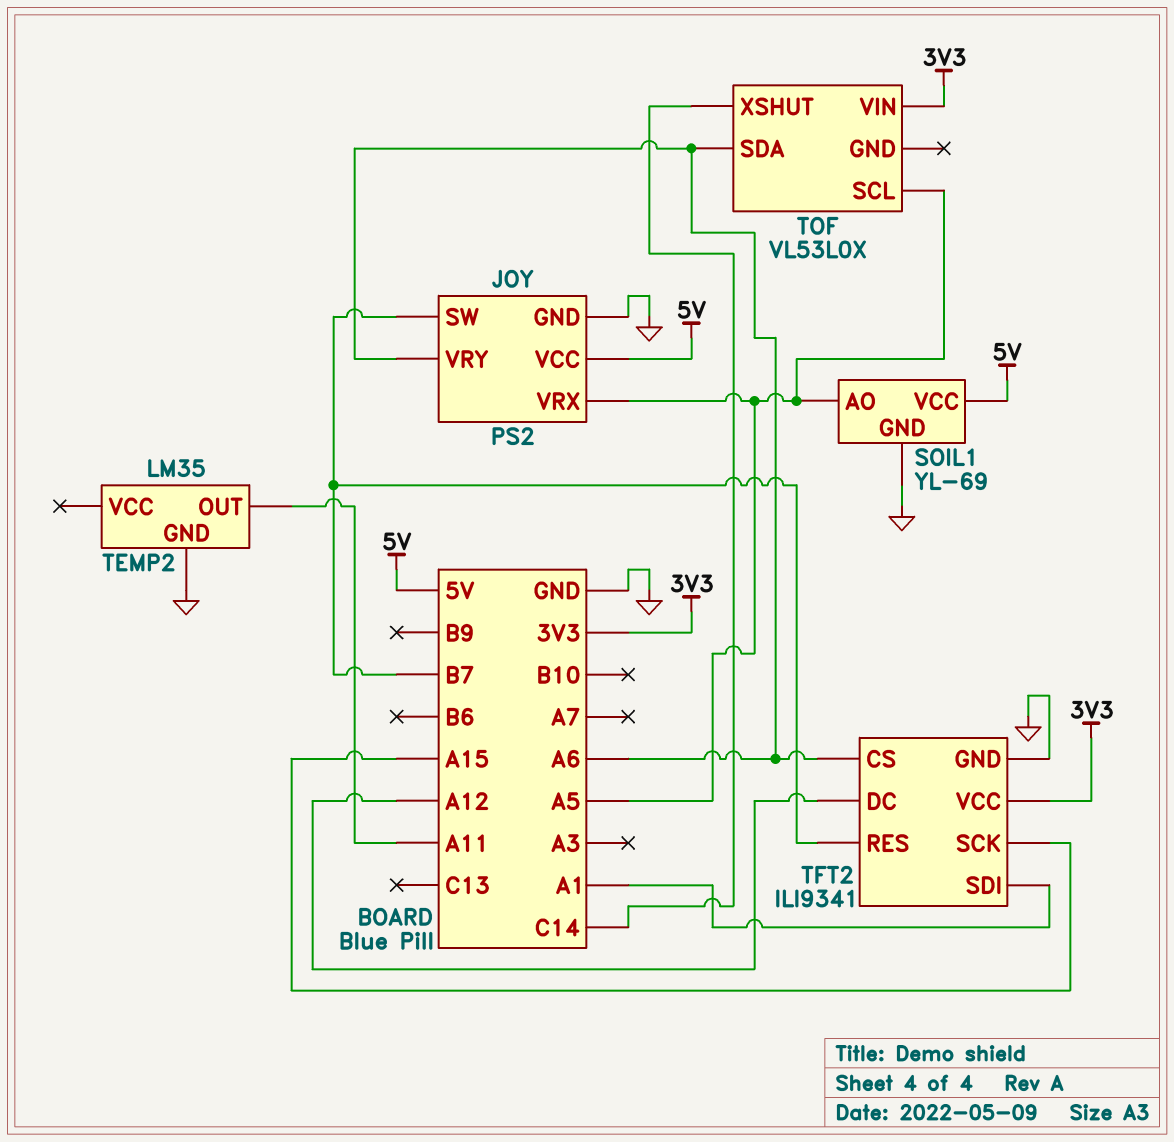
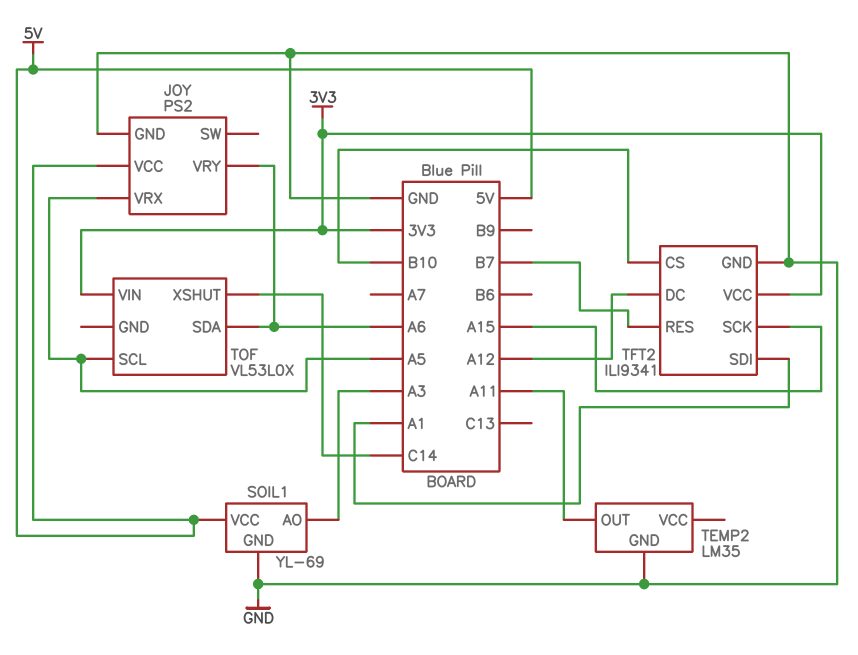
JOY pin SW: B7 -> none
SOIL1 pin AO: A5 -> A3
TFT2 pin CS: A6 -> B10

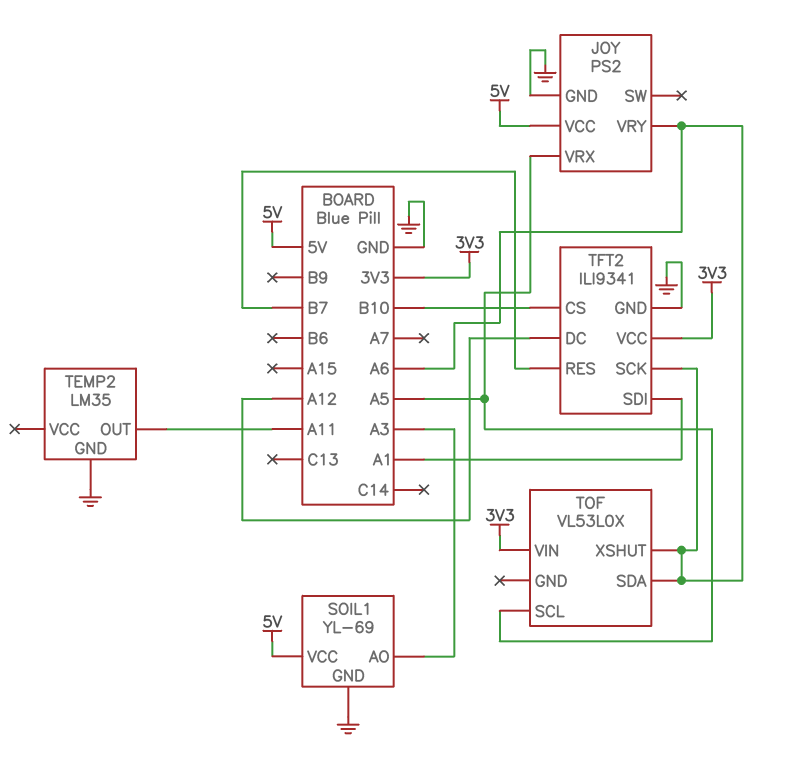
TFT2 pin SCK: A15 -> A6
TOF pin XSHUT: C14 -> A6

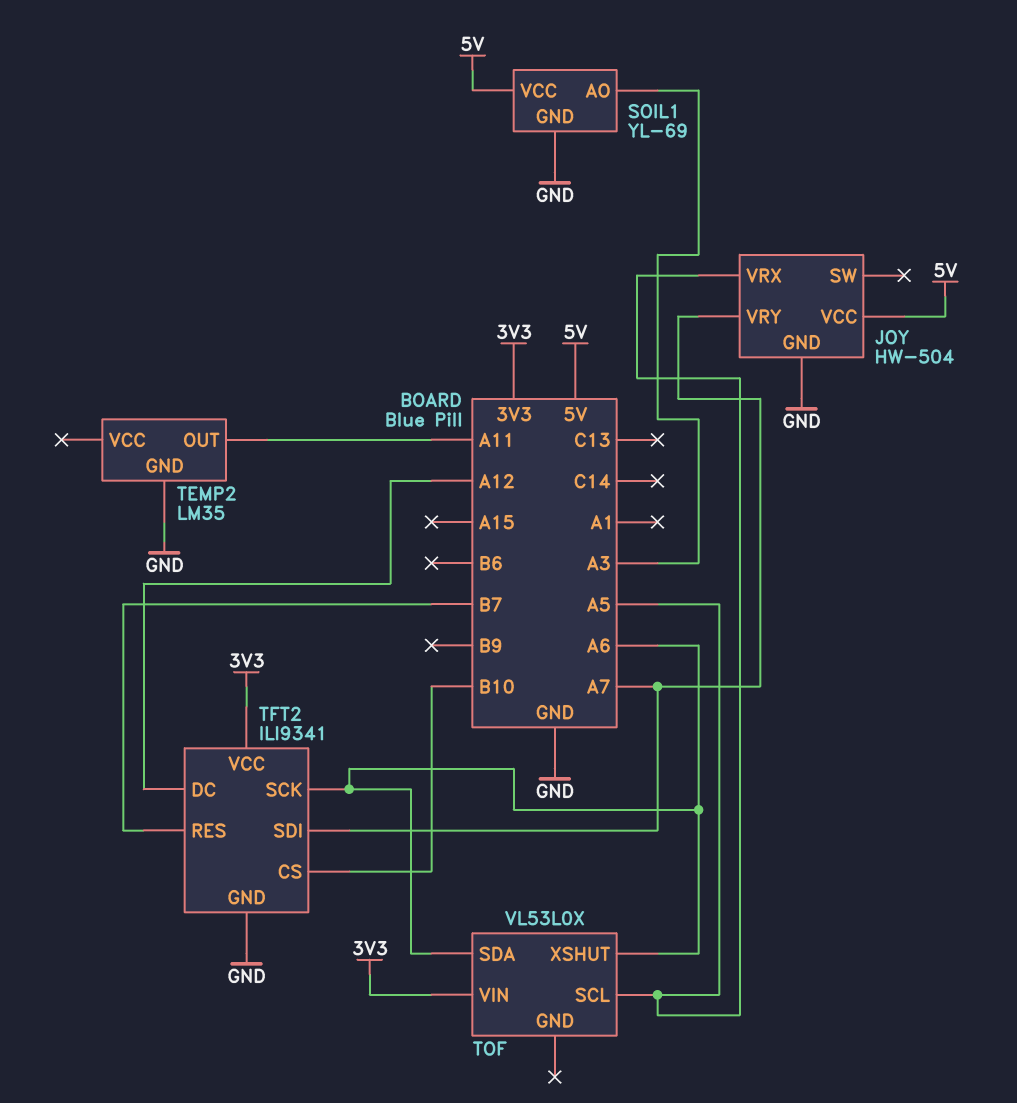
JOY: PS2 -> HW-504
JOY pin VRY: A6 -> A7
TFT2 pin SDI: A1 -> A7

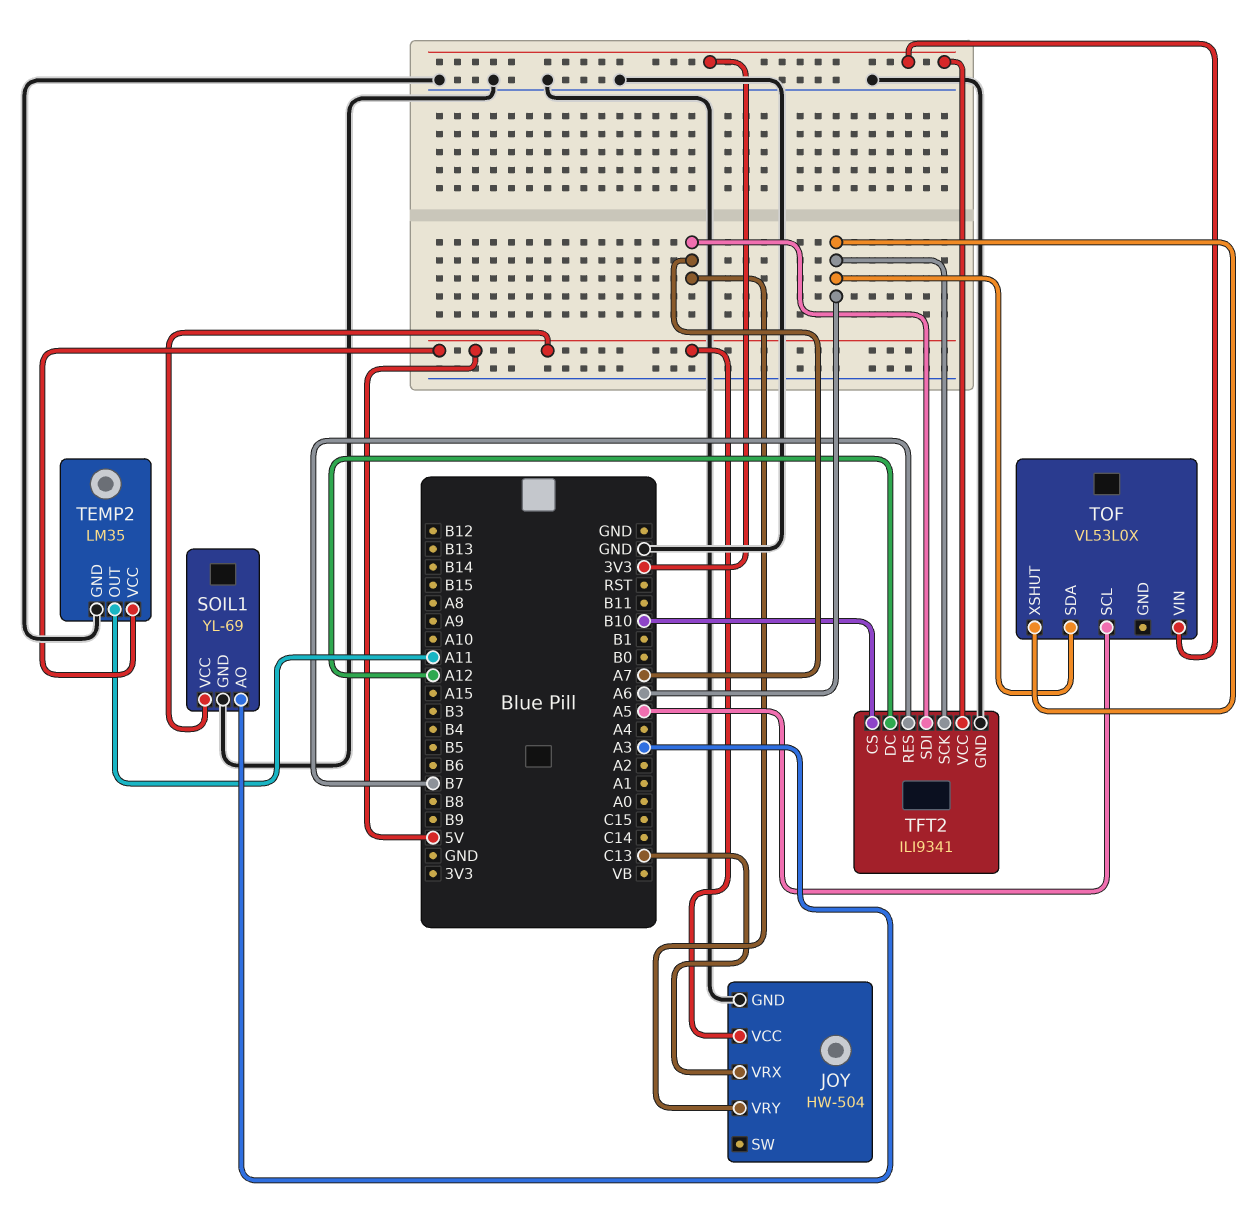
JOY pin VRX: A5 -> C13
TEMP2 pin VCC: none -> 5V

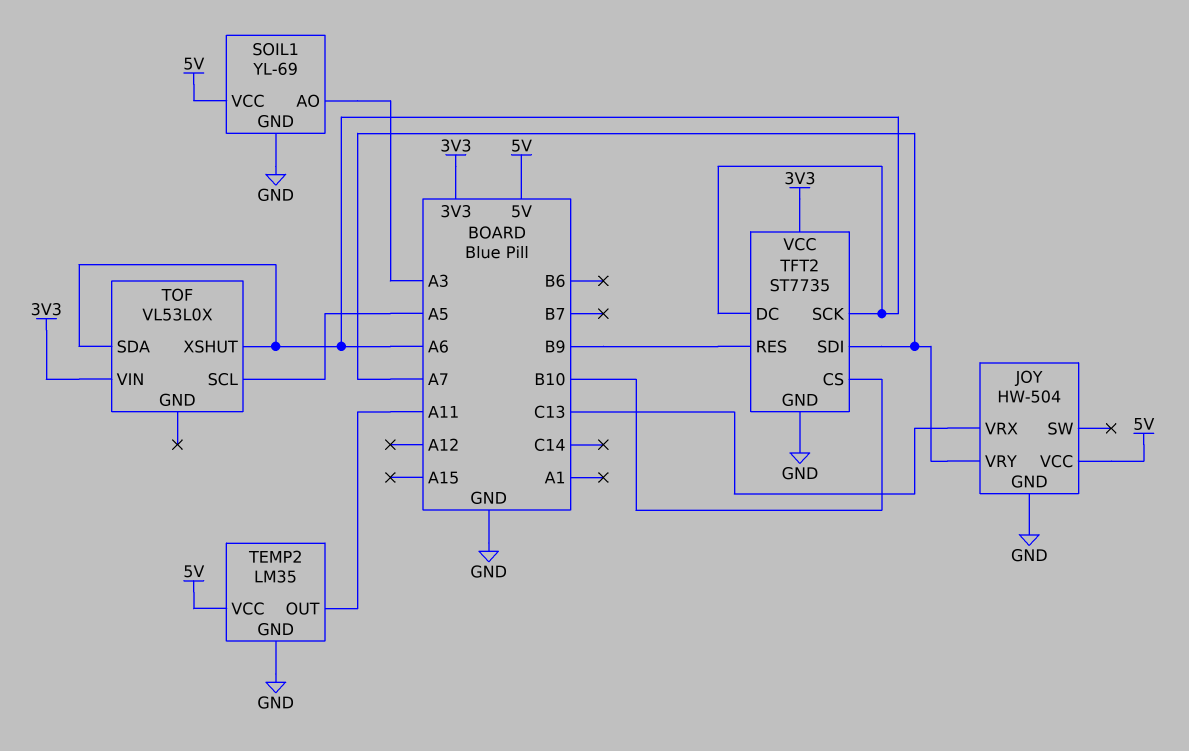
TFT2: ILI9341 -> ST7735
TFT2 pin DC: A12 -> A6
TFT2 pin RES: B7 -> B9

